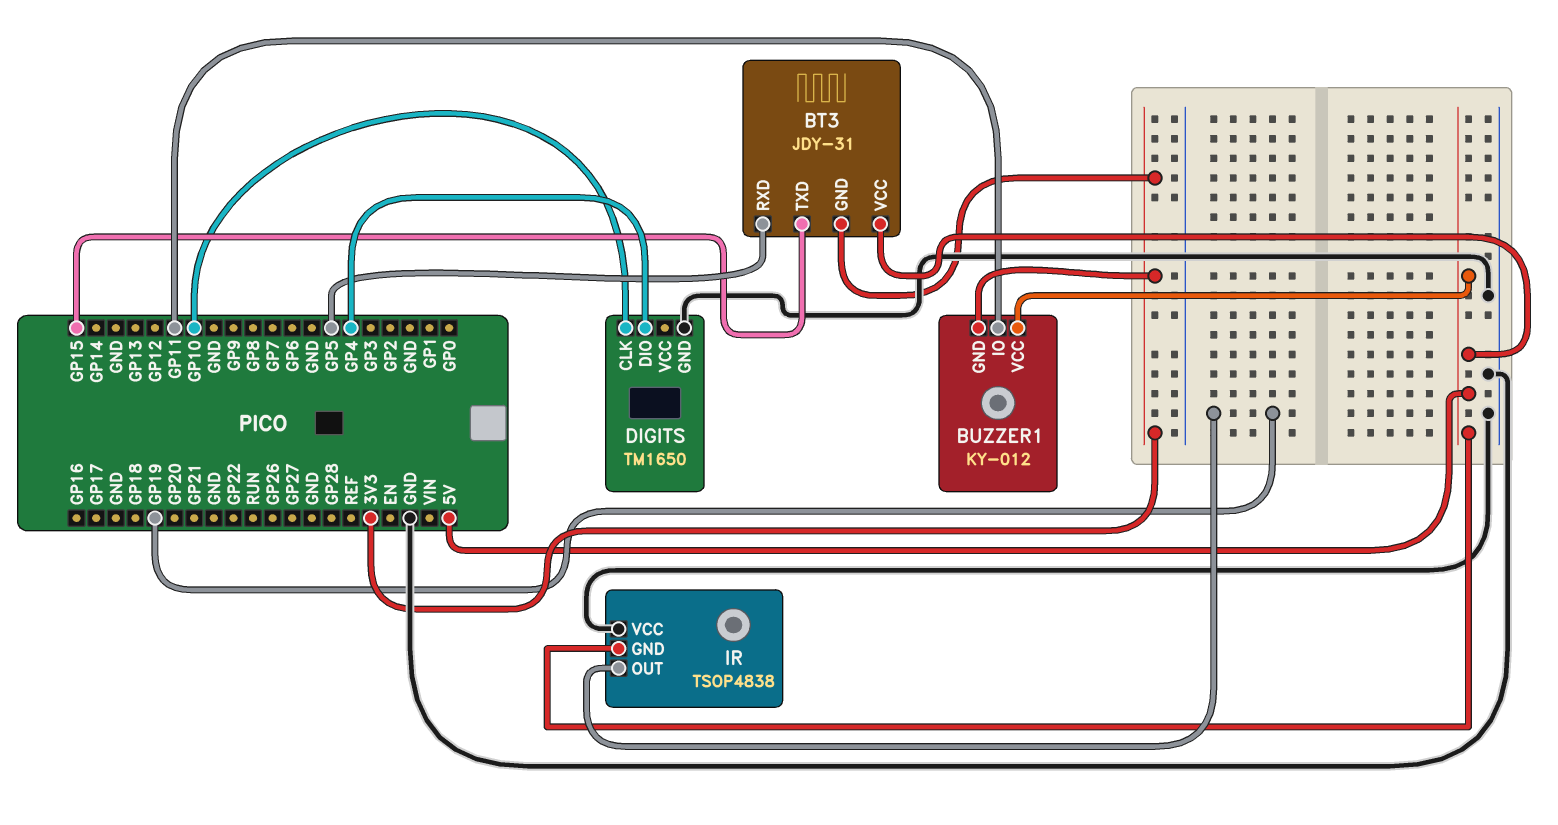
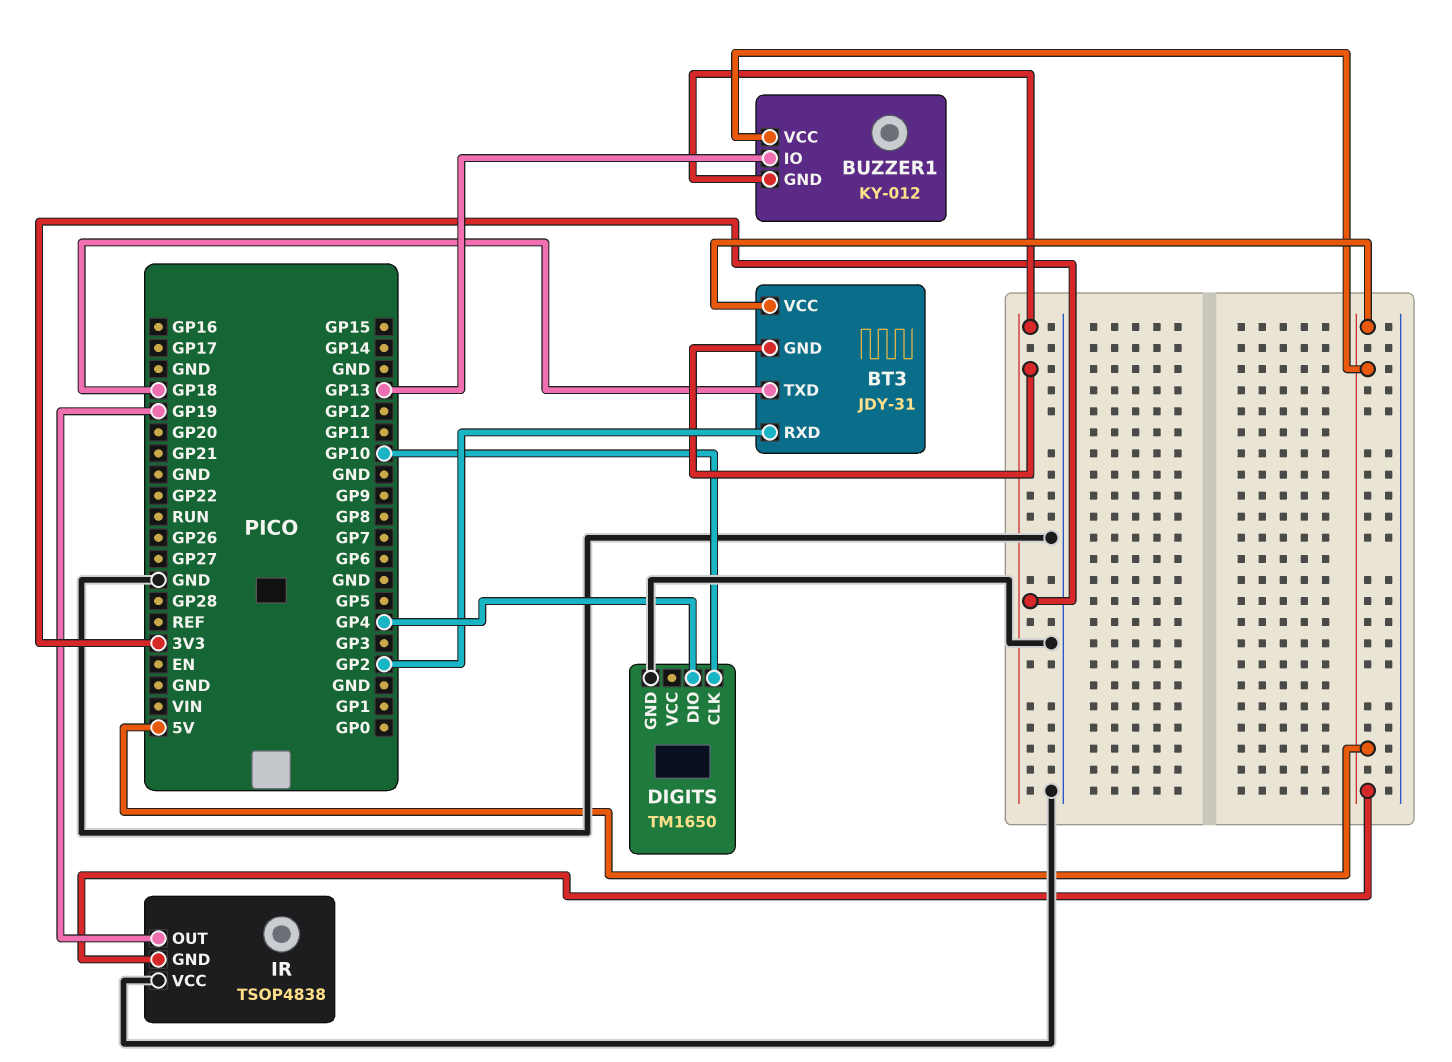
BT3 pin RXD: GP5 -> GP2
BT3 pin TXD: GP15 -> GP18
BUZZER1 pin IO: GP11 -> GP13

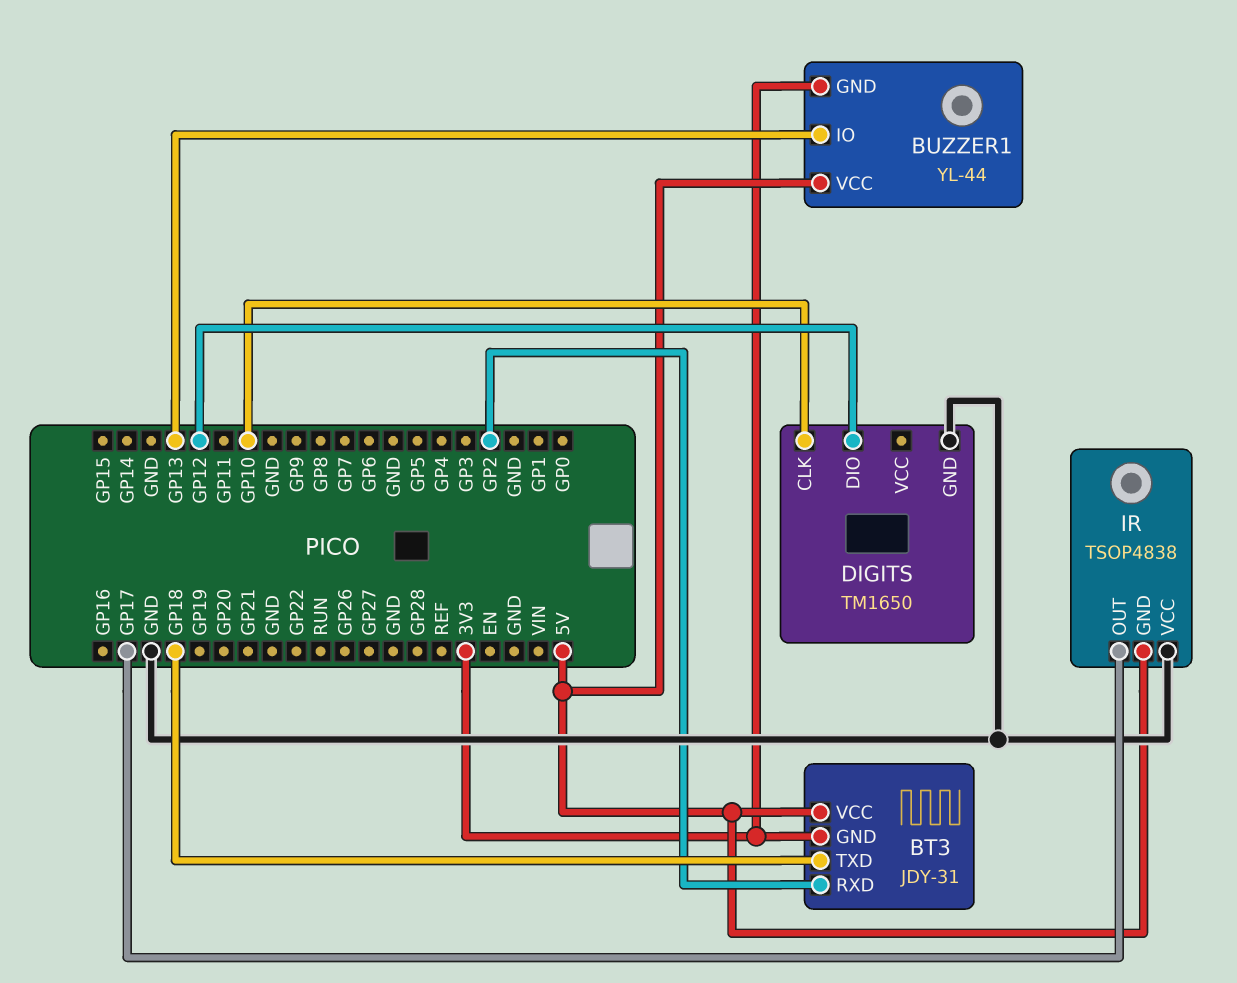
BUZZER1: KY-012 -> YL-44
DIGITS pin DIO: GP4 -> GP12
IR pin OUT: GP19 -> GP17

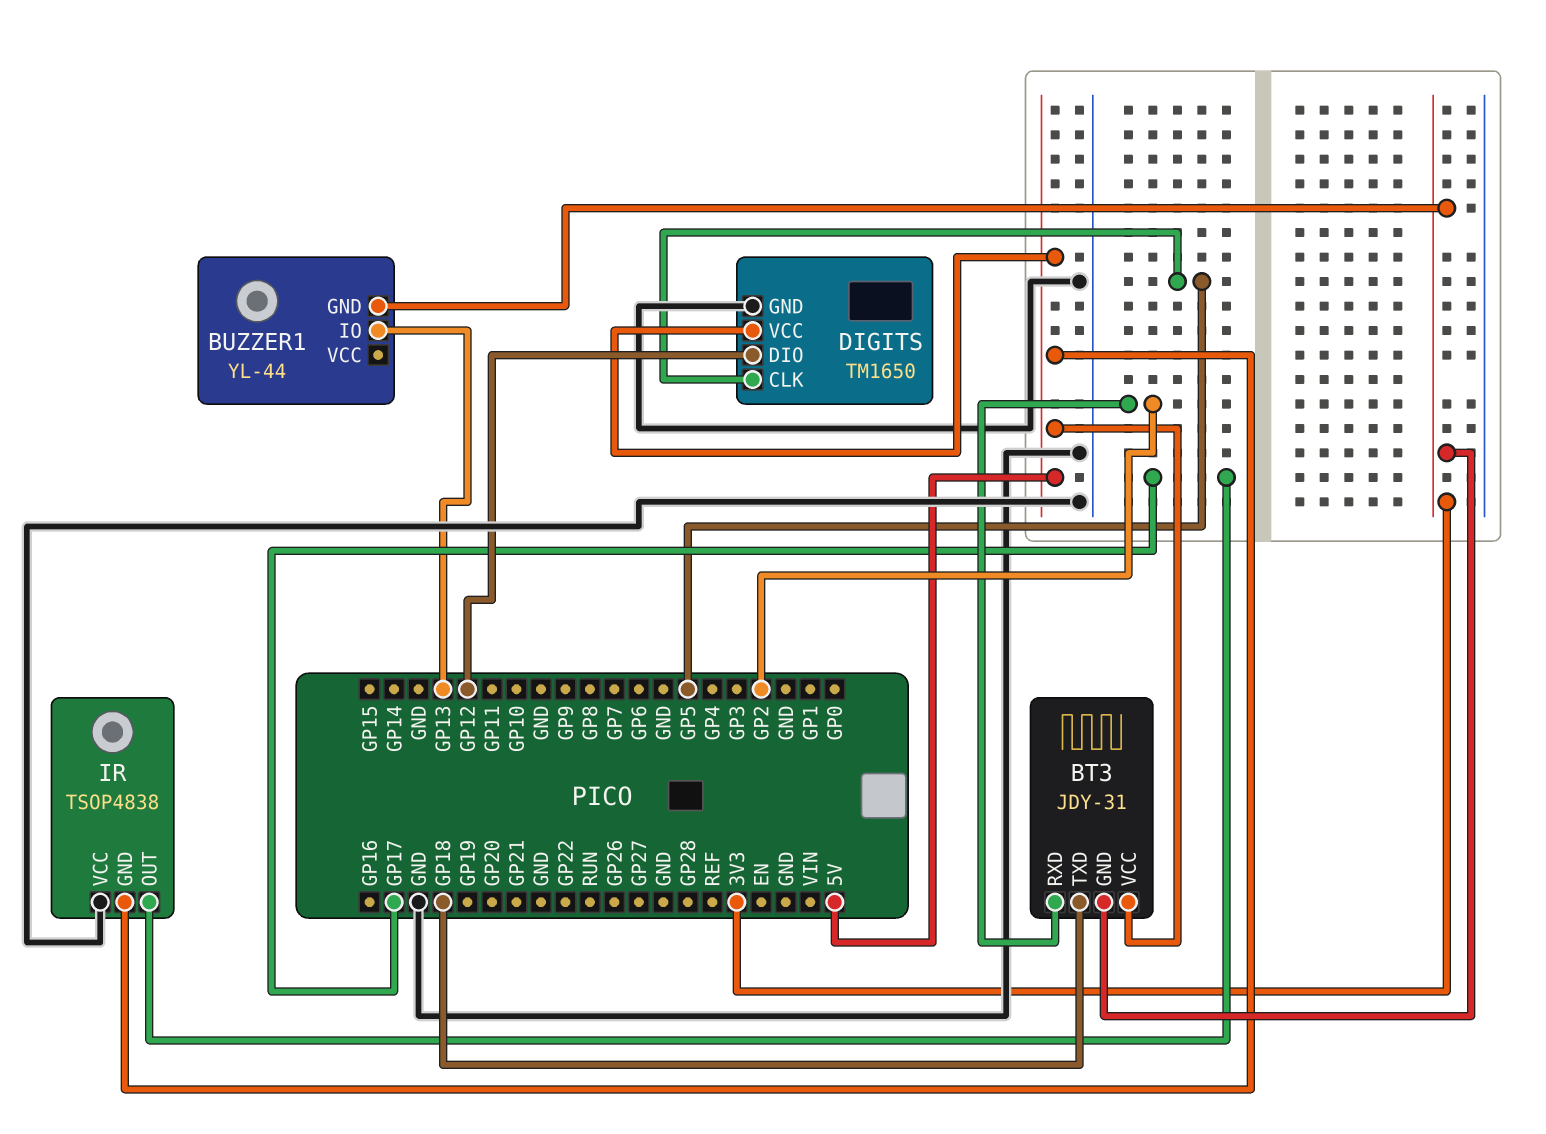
BUZZER1 pin VCC: 5V -> none
DIGITS pin CLK: GP10 -> GP5
DIGITS pin VCC: none -> 5V

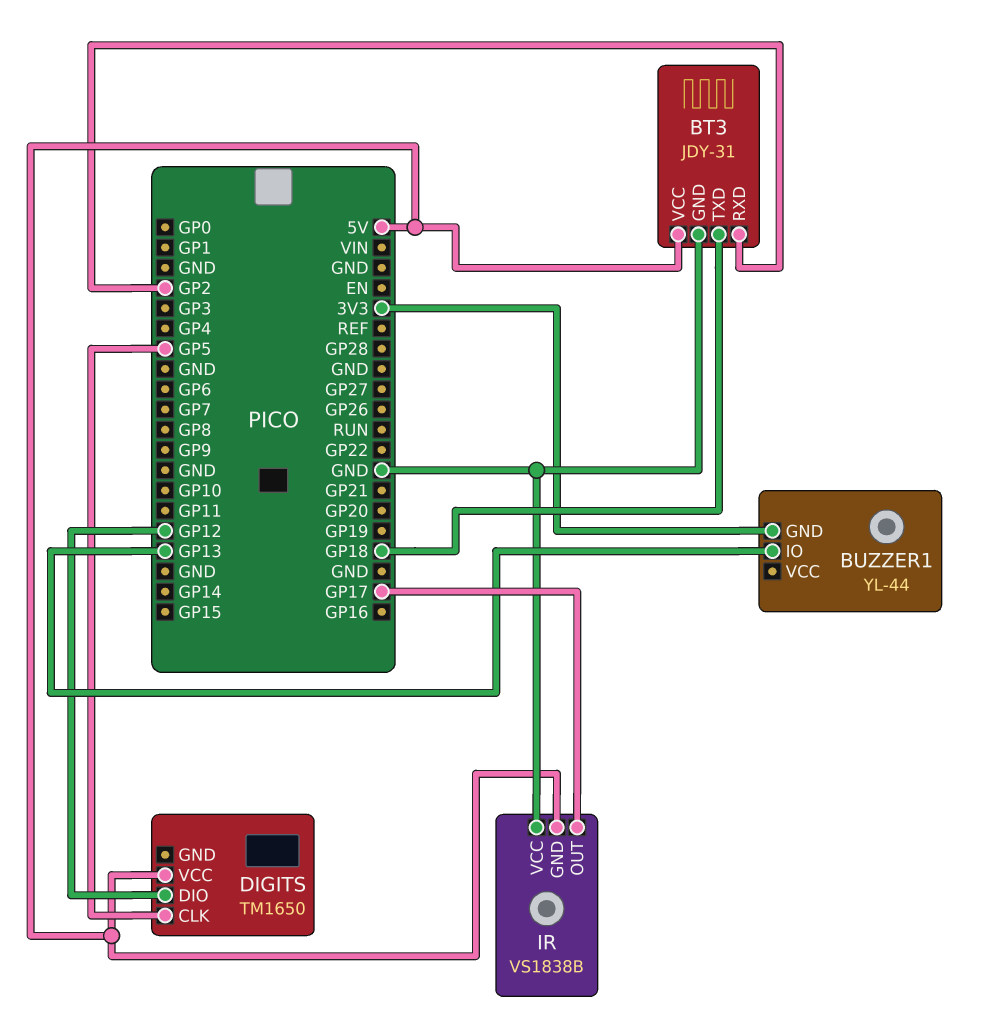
BT3 pin GND: 3V3 -> GND
DIGITS pin GND: GND -> none
IR: TSOP4838 -> VS1838B

